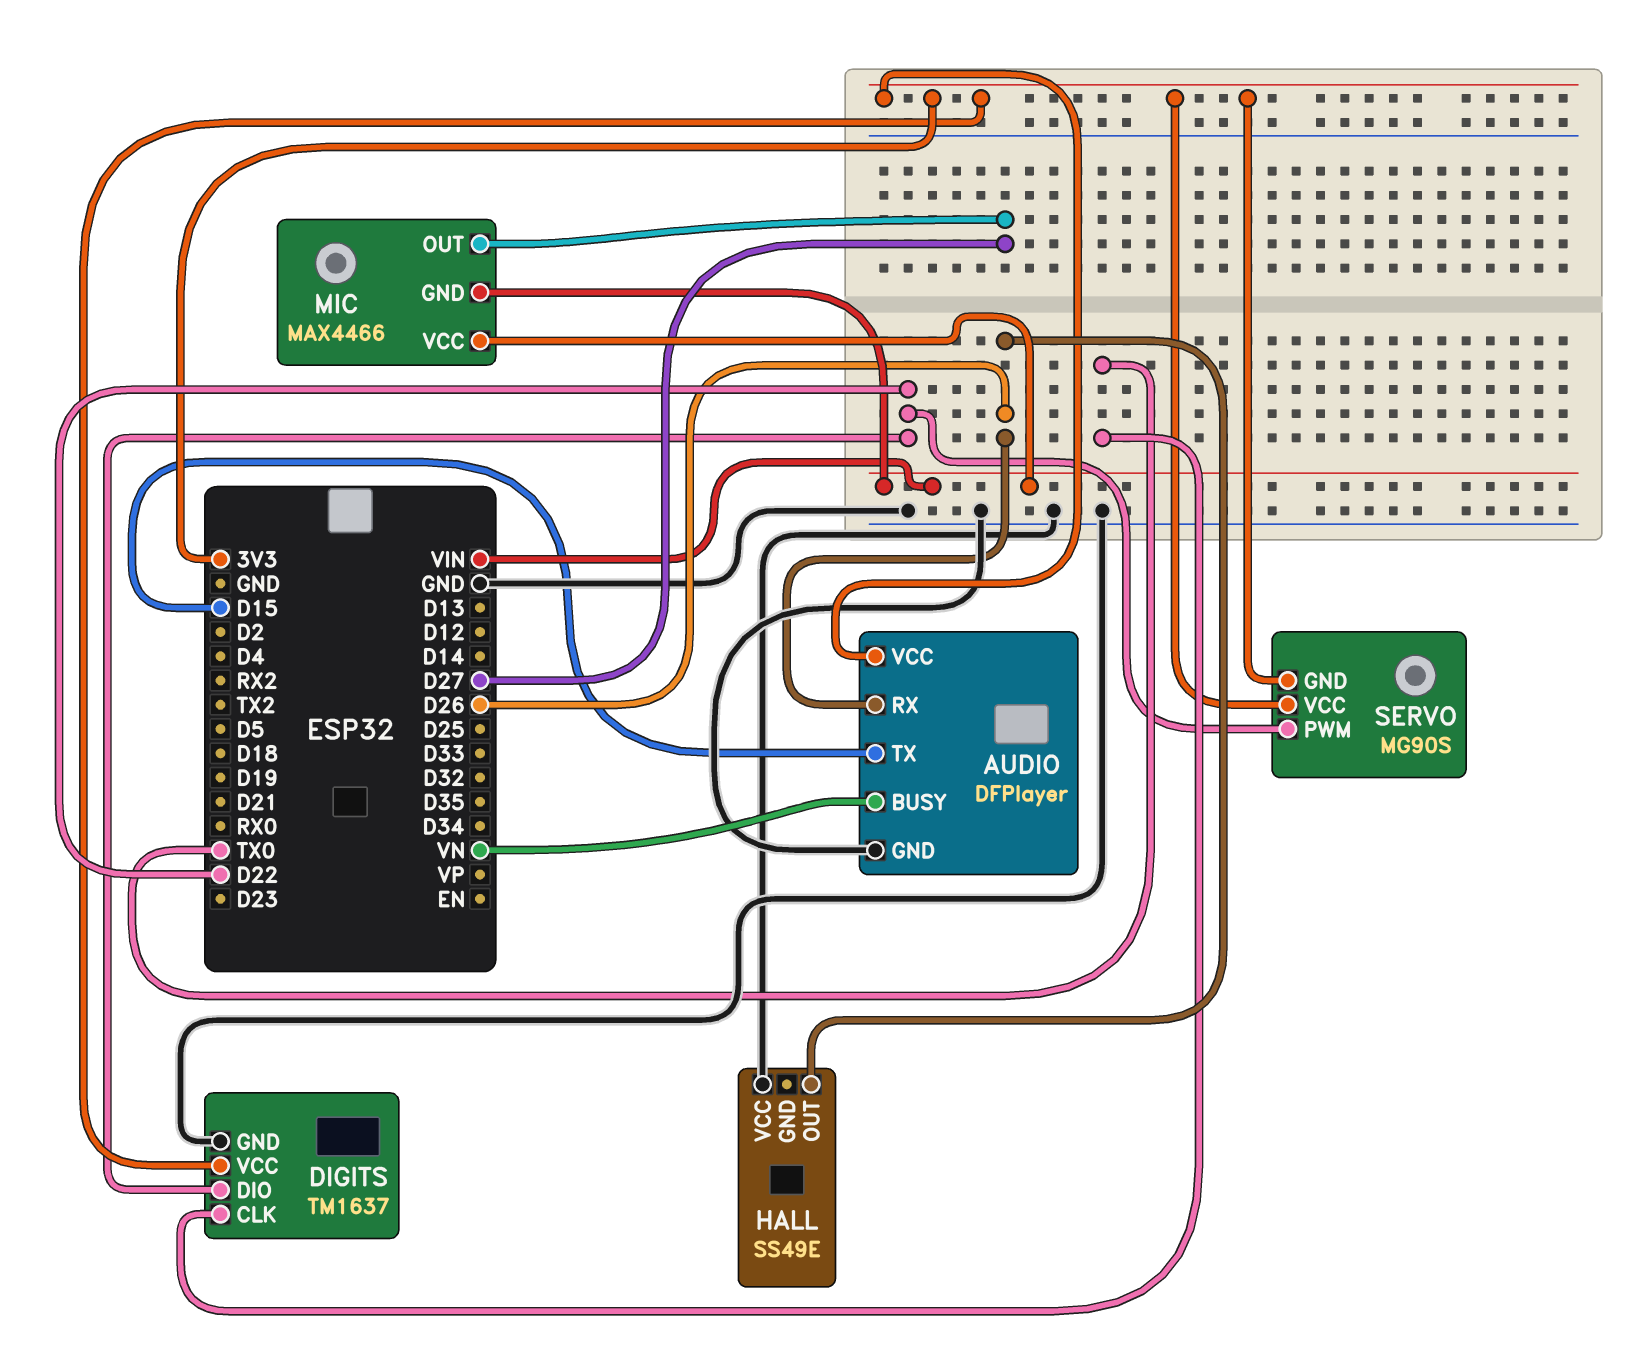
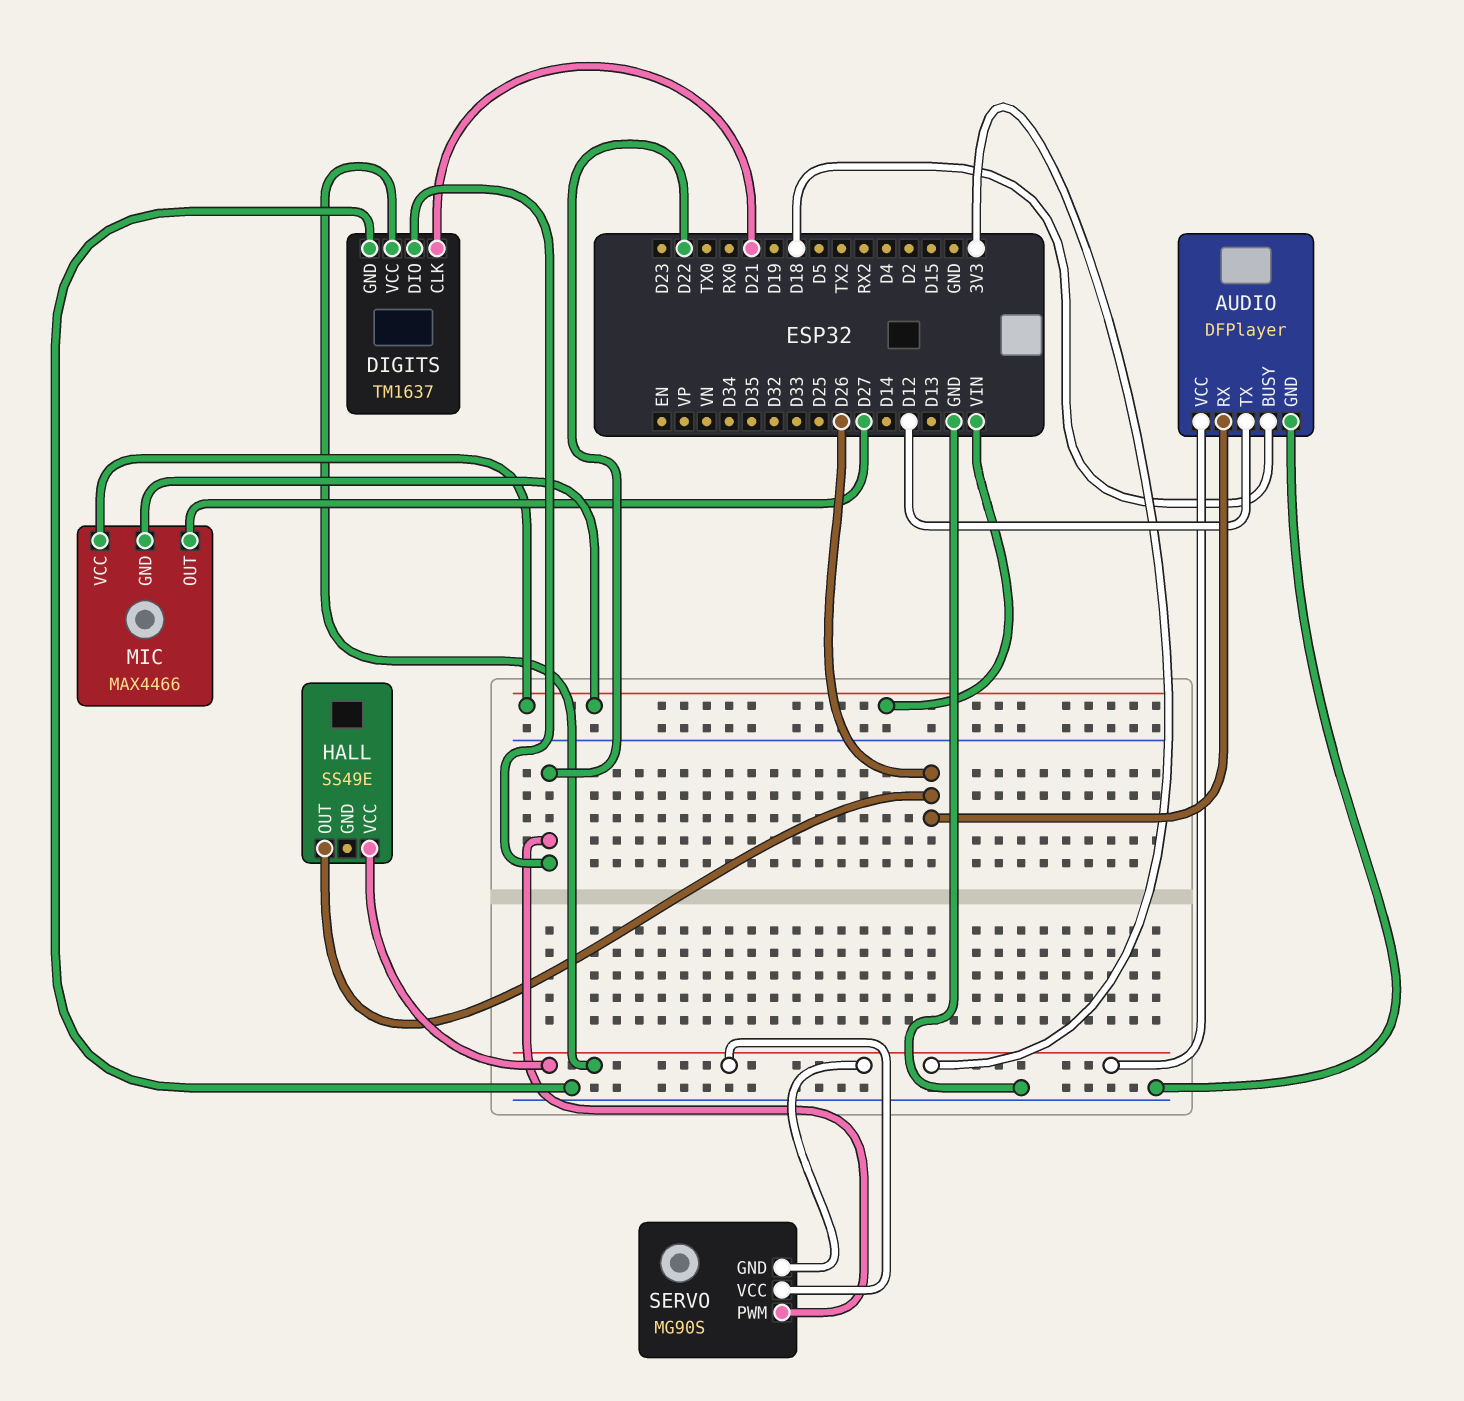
AUDIO pin BUSY: VN -> D18
AUDIO pin TX: D15 -> D12
DIGITS pin CLK: TX0 -> D21
HALL pin VCC: GND -> 3V3

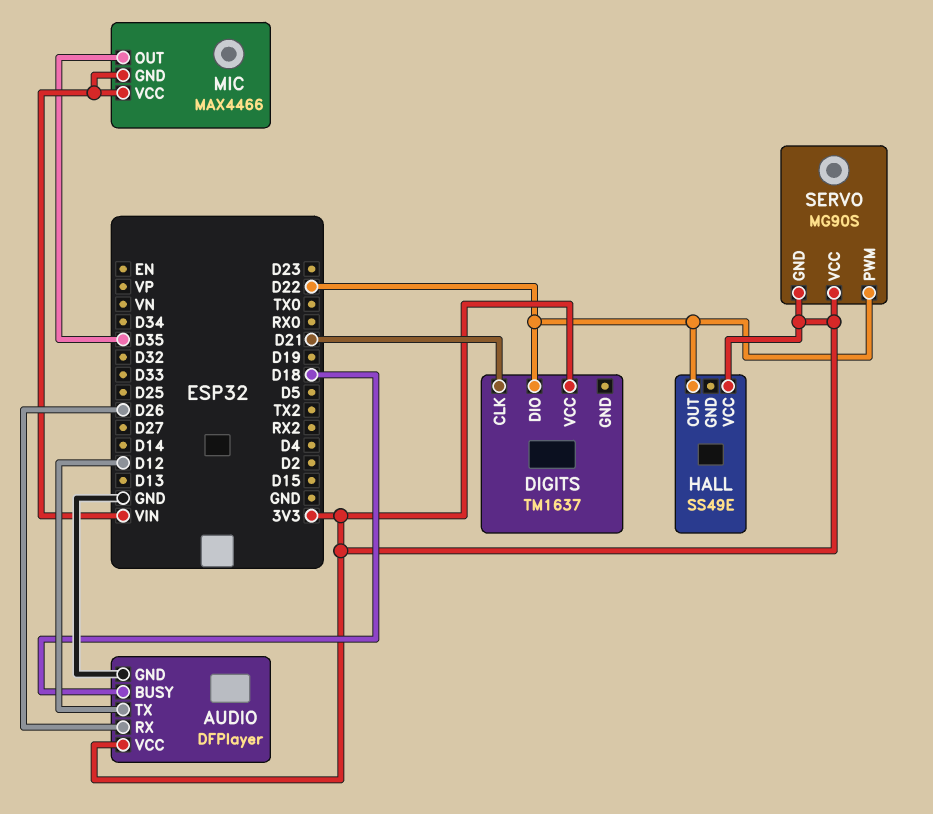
DIGITS pin GND: GND -> none
HALL pin OUT: D26 -> D22
MIC pin OUT: D27 -> D35

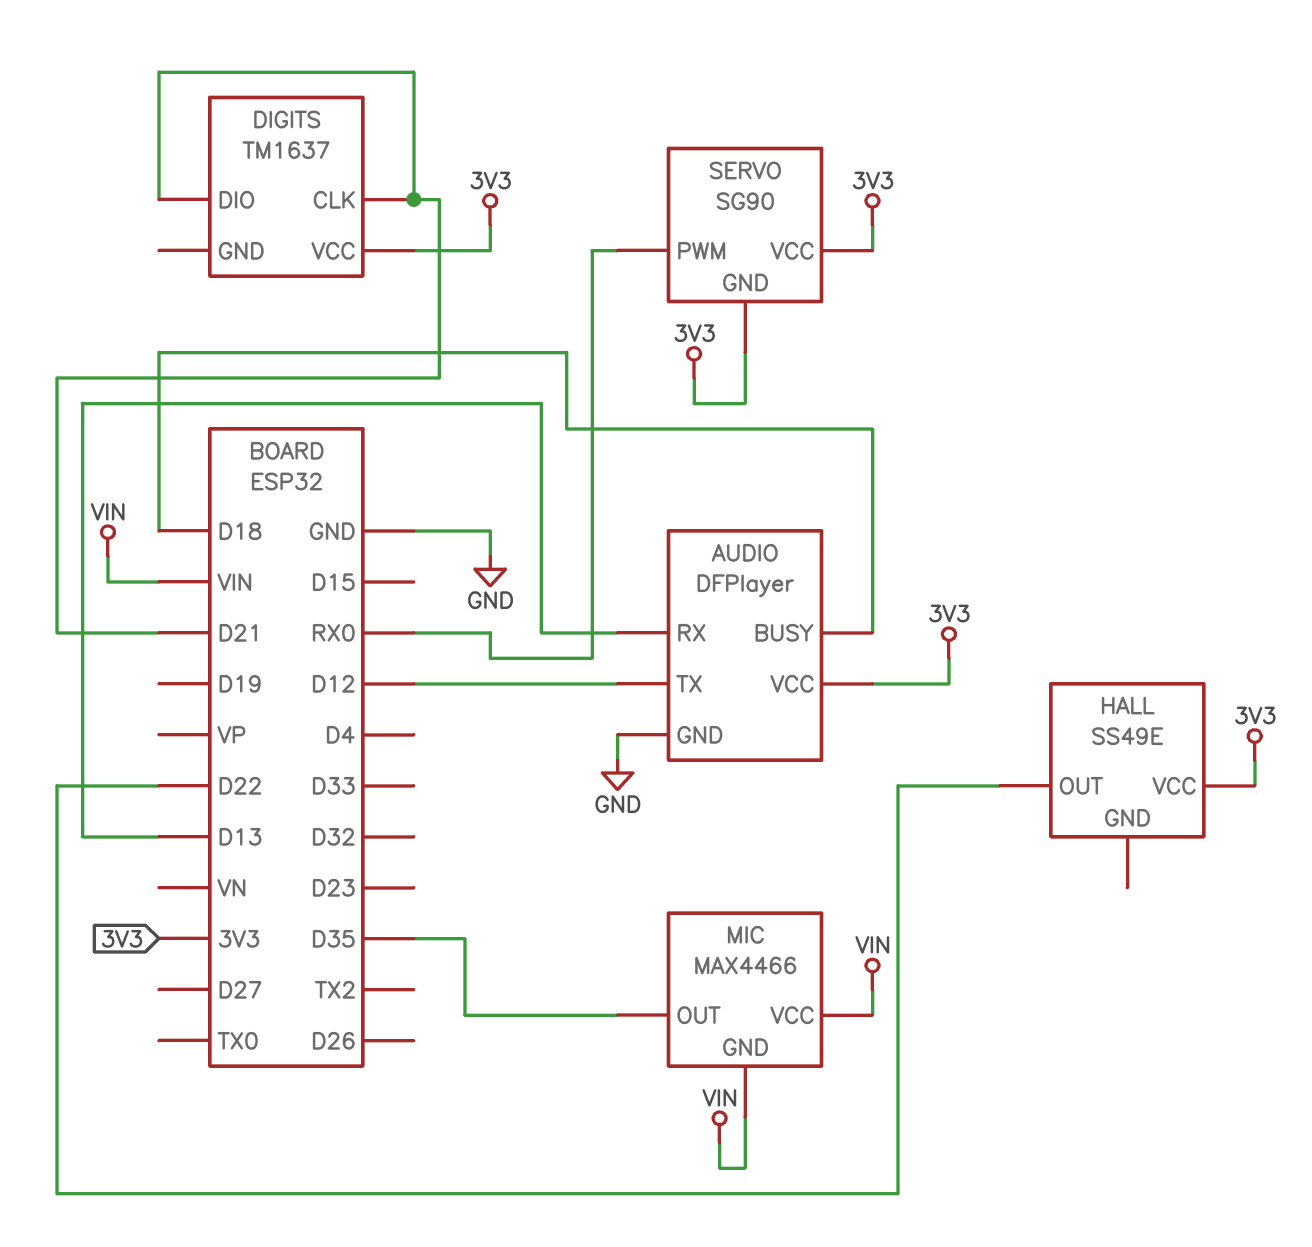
AUDIO pin RX: D26 -> D13
DIGITS pin DIO: D22 -> D21
SERVO: MG90S -> SG90
SERVO pin PWM: D22 -> RX0

